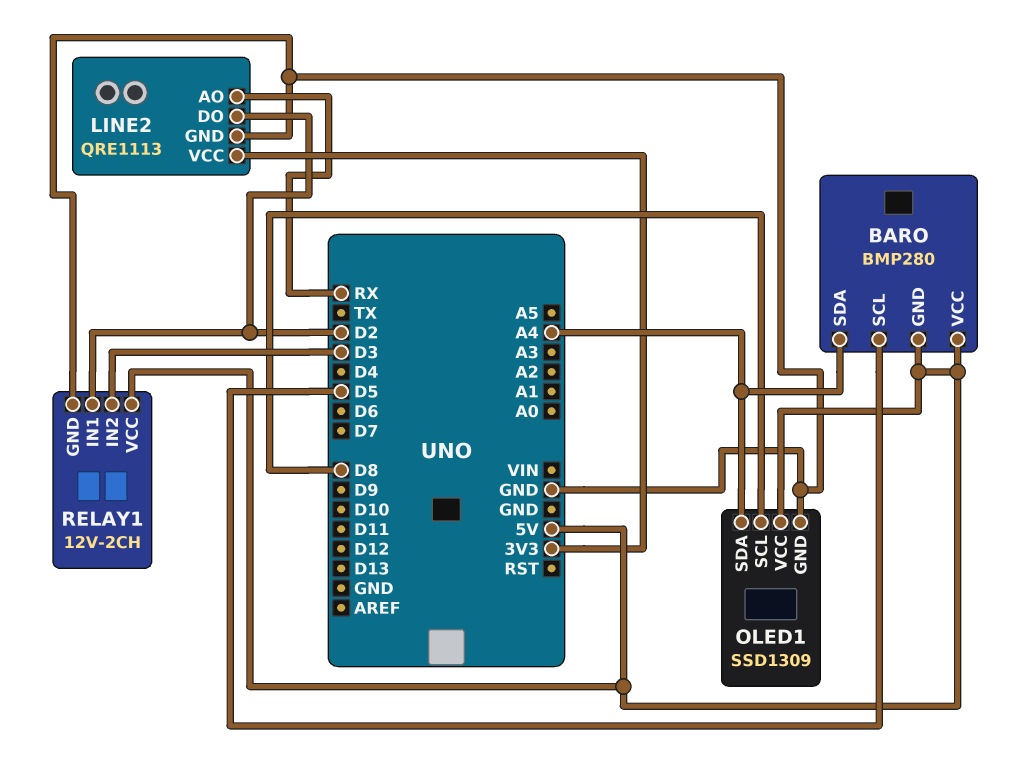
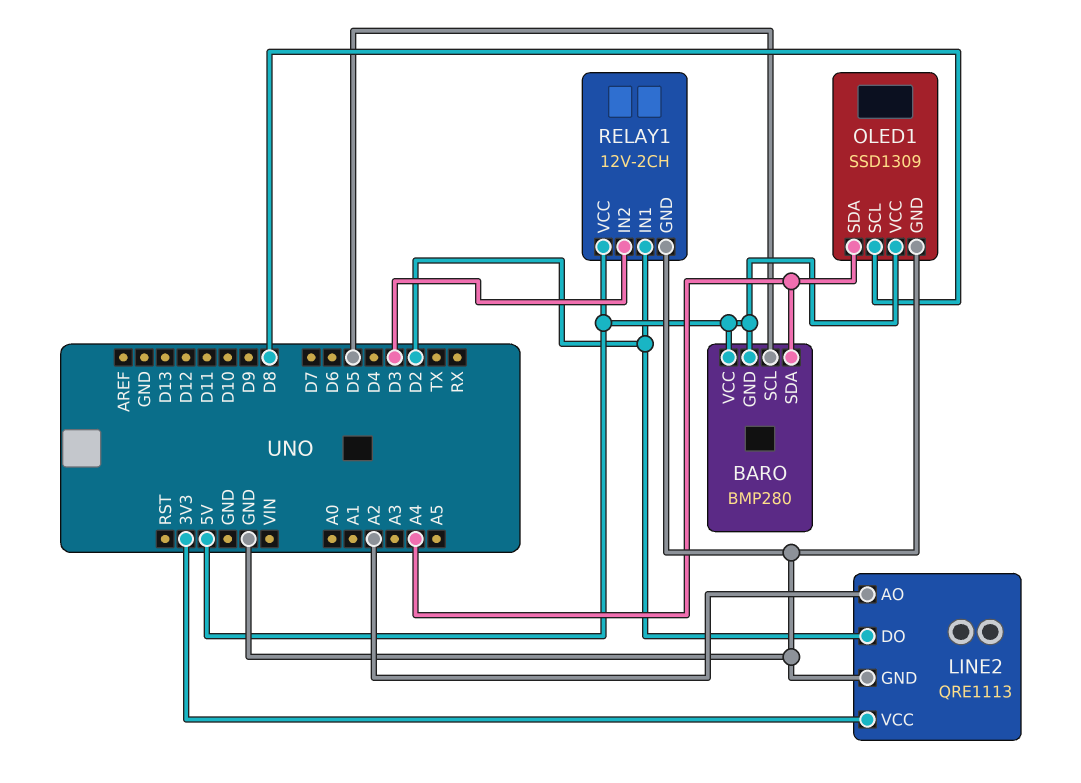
LINE2 pin AO: RX -> A2

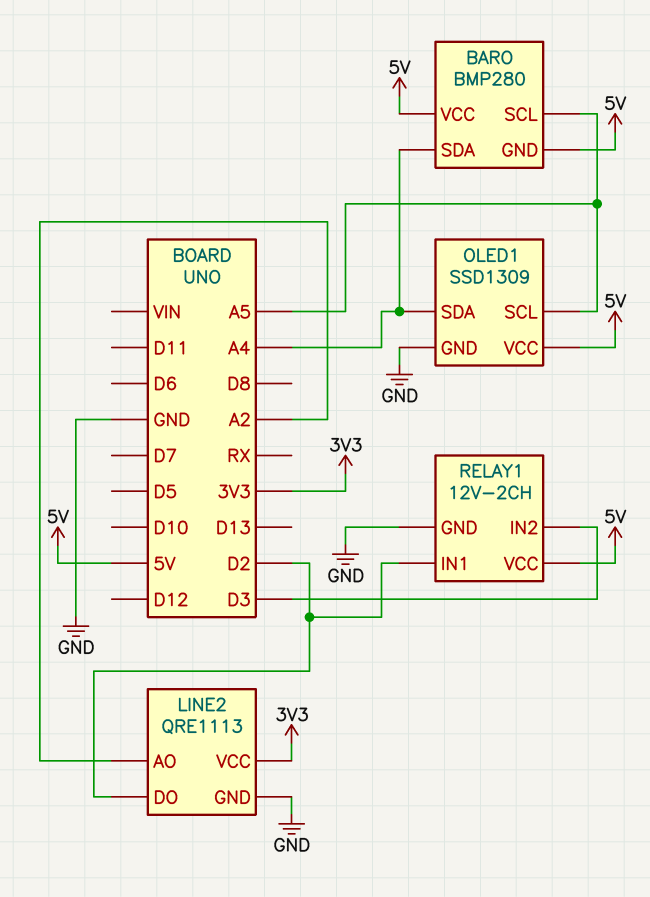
BARO pin SCL: D5 -> A5
OLED1 pin SCL: D8 -> A5

